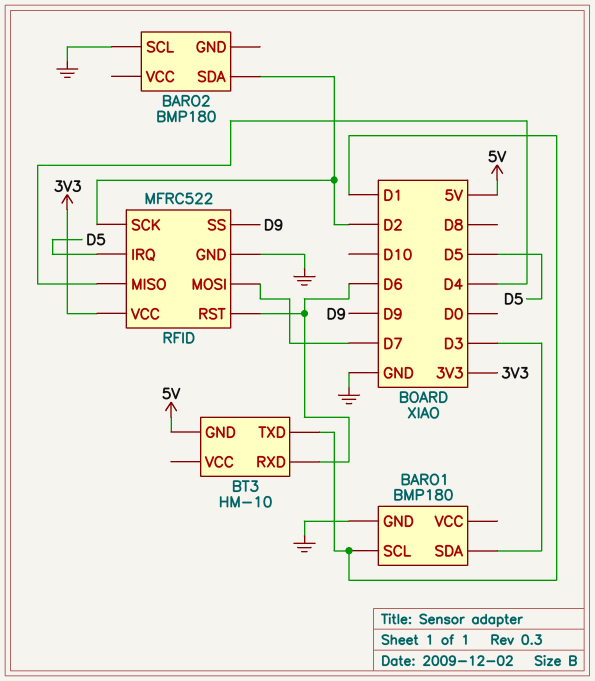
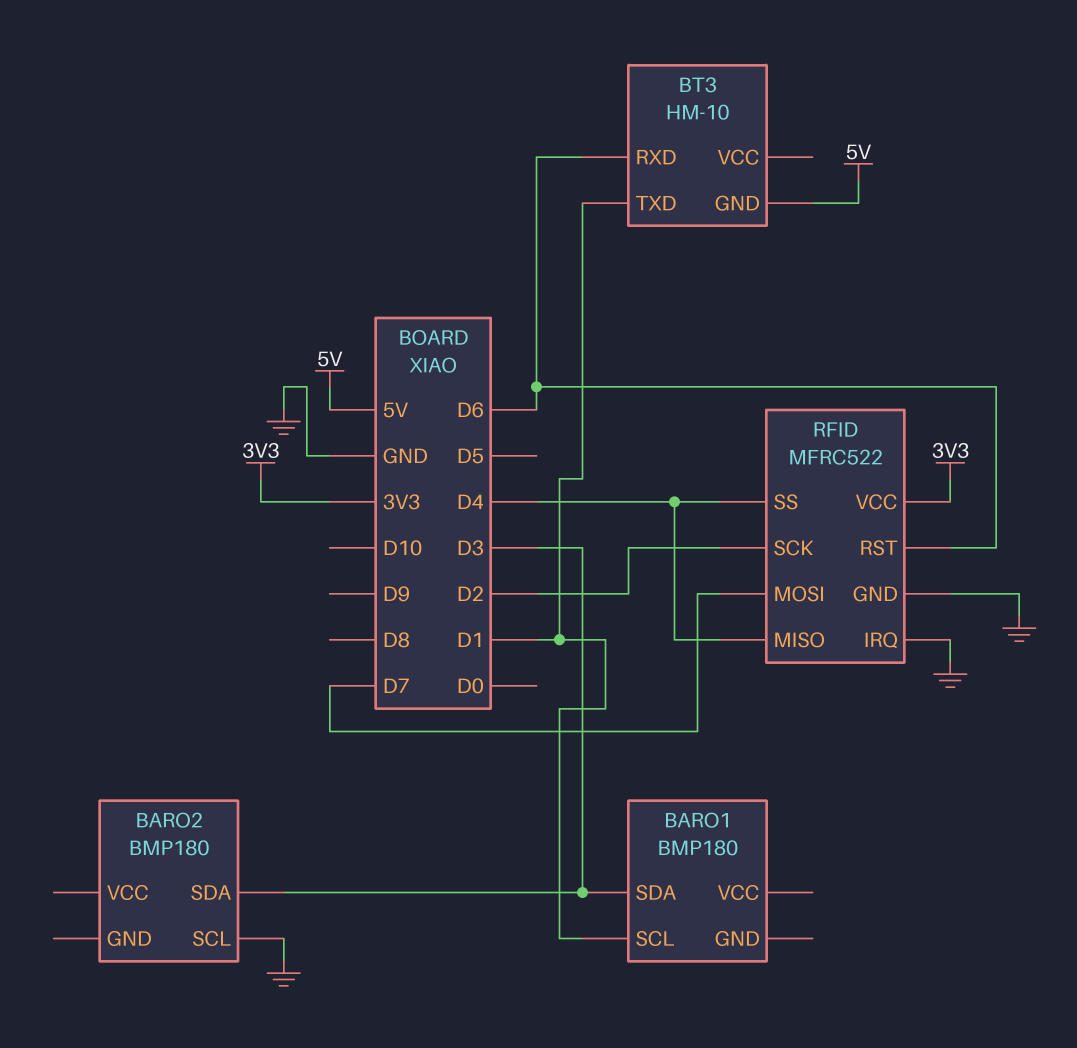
BARO1 pin GND: GND -> none
BARO2 pin SDA: D2 -> D3
RFID pin IRQ: D5 -> GND
RFID pin SS: D9 -> D4

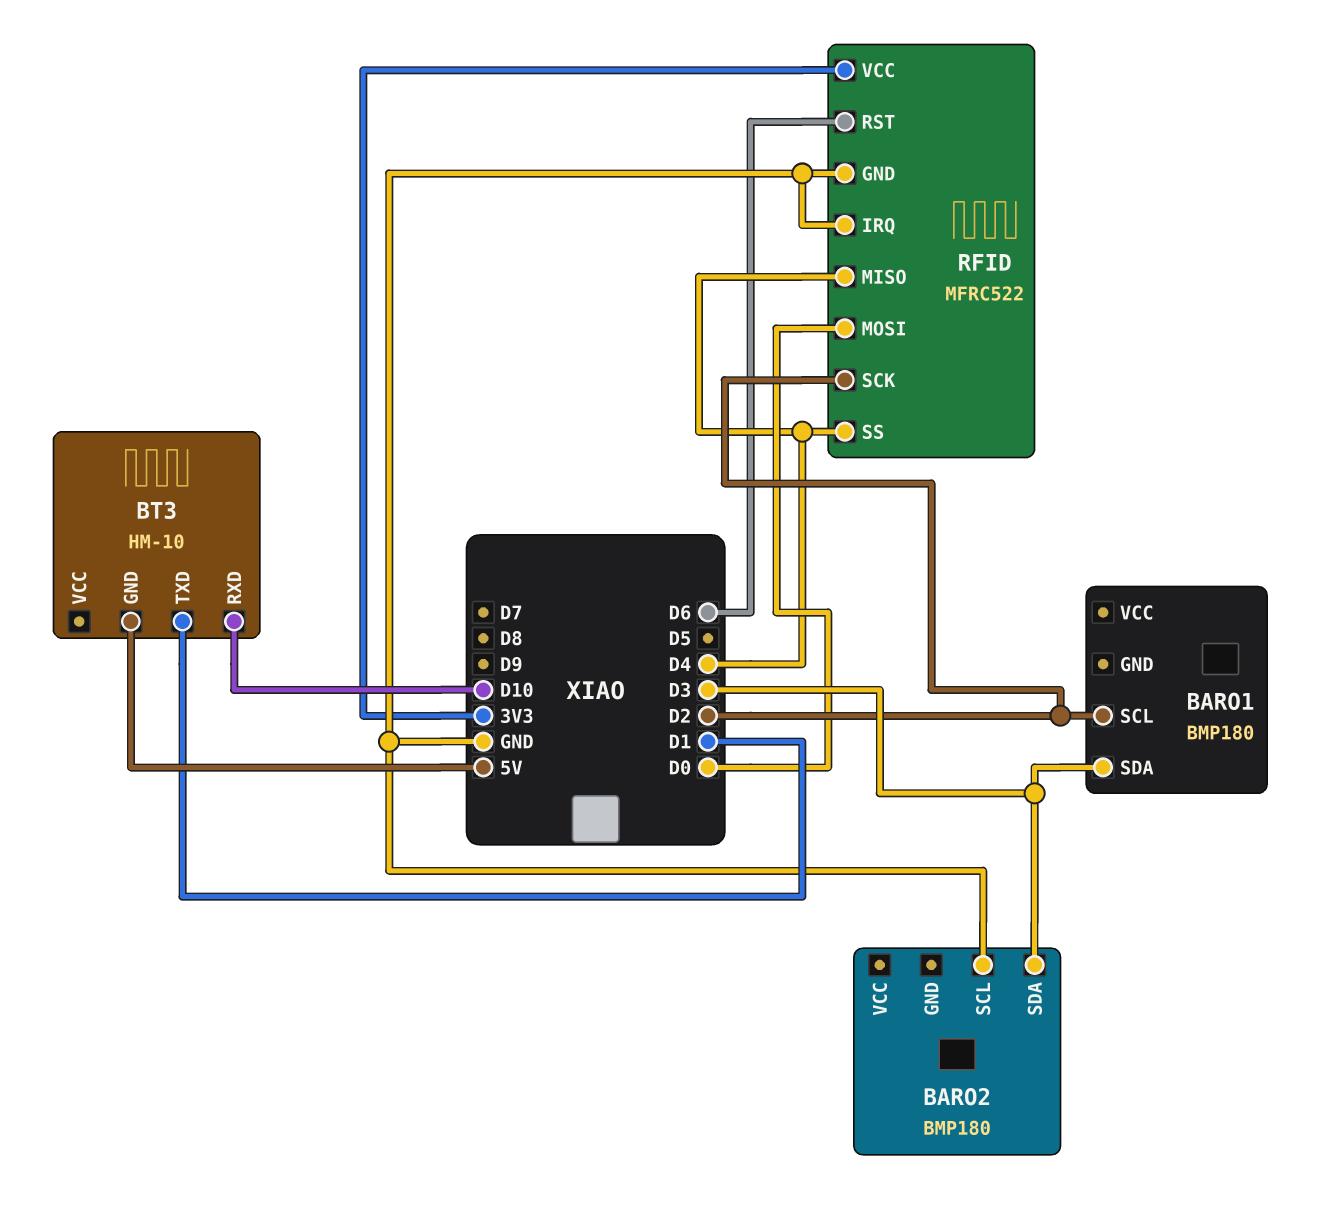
BARO1 pin SCL: D1 -> D2
BT3 pin RXD: D6 -> D10
RFID pin MOSI: D7 -> D0

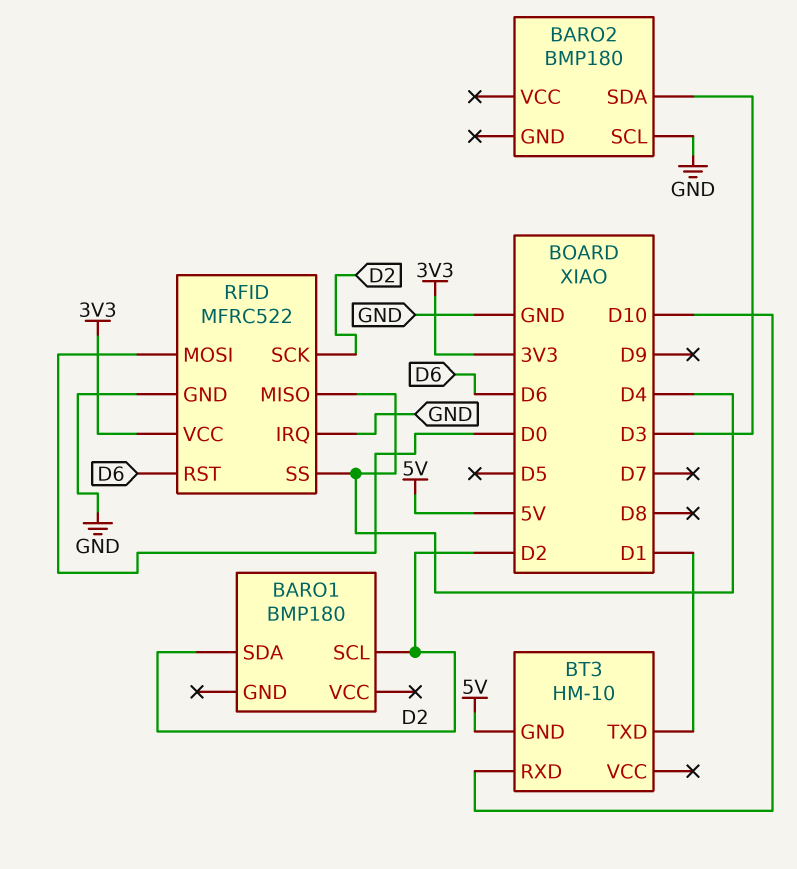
BARO1 pin SDA: D3 -> D2

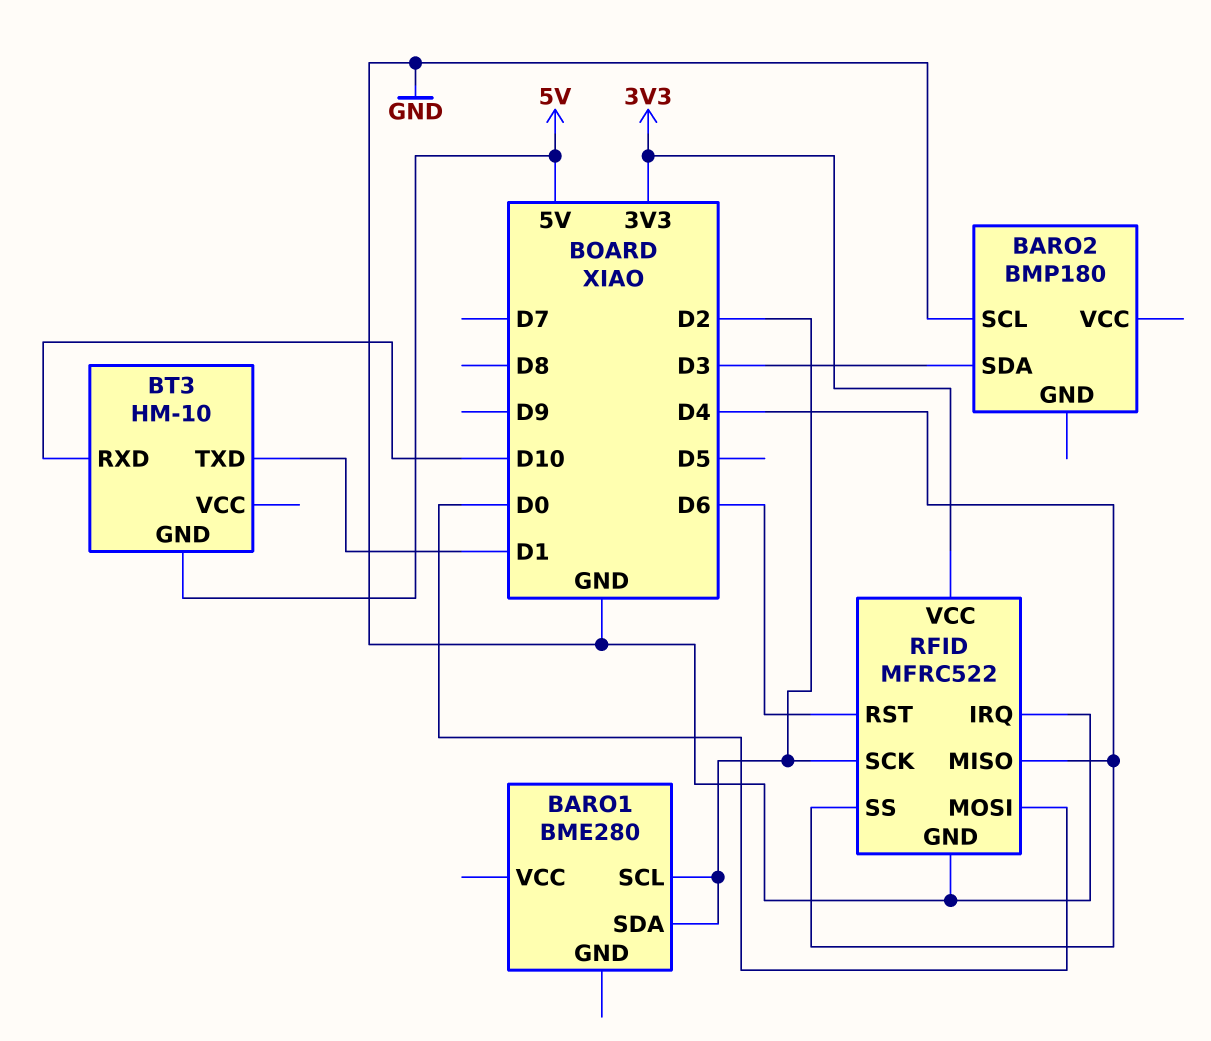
BARO1: BMP180 -> BME280

